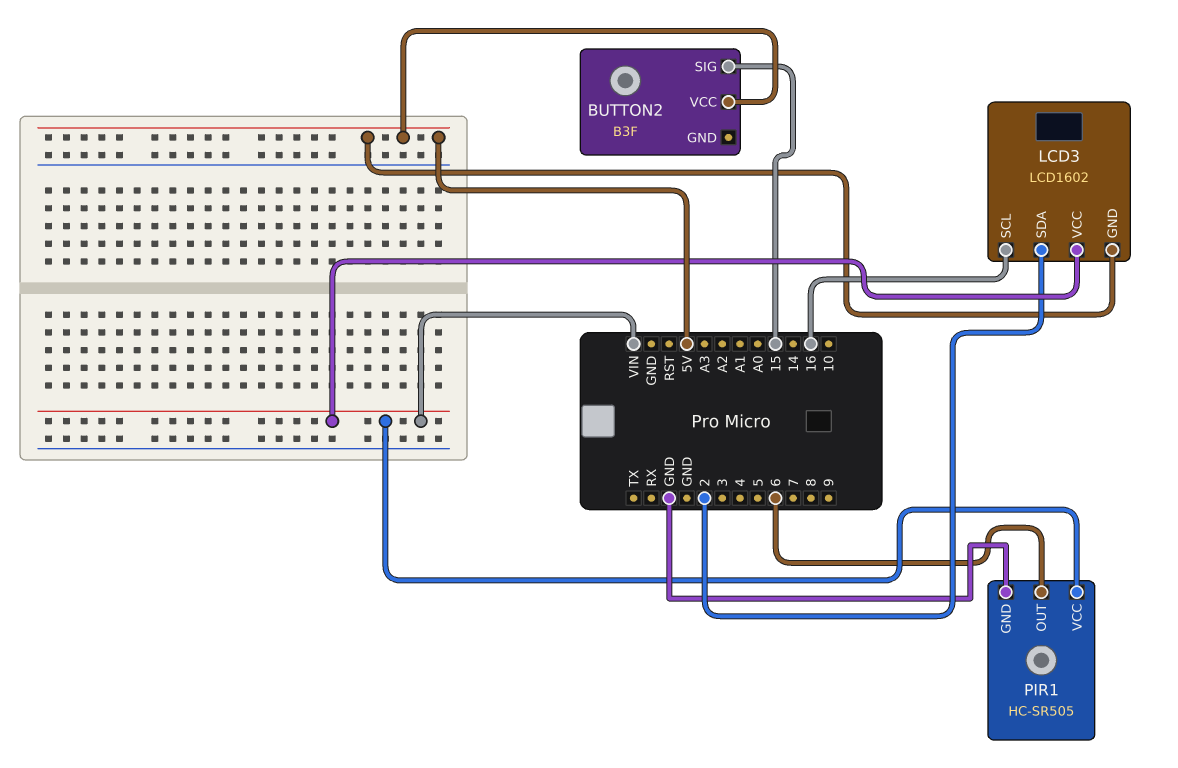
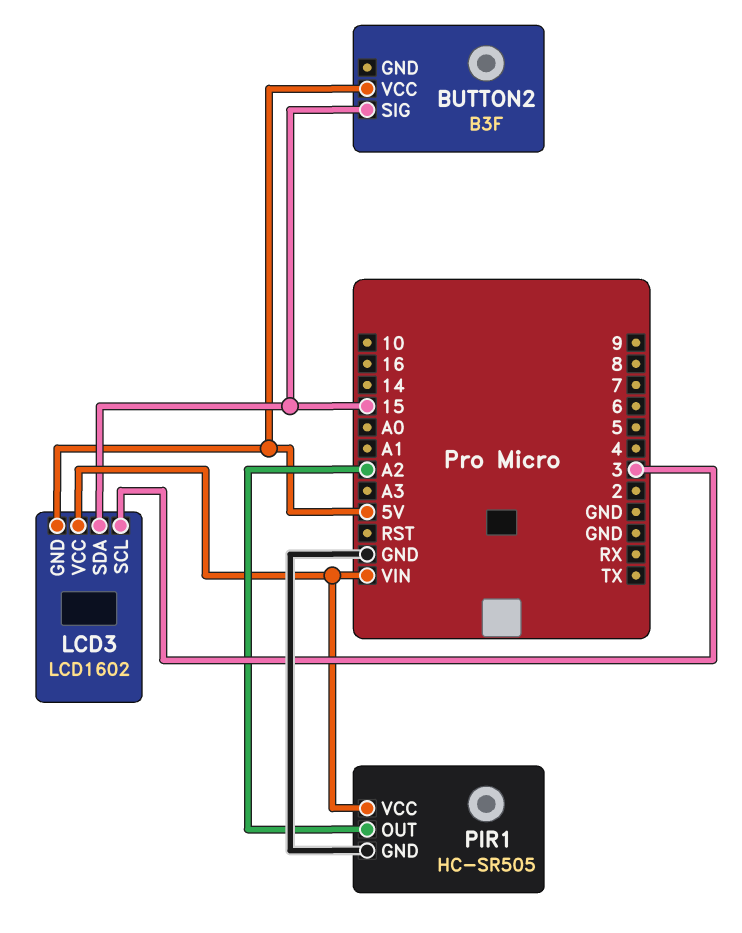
LCD3 pin SCL: 16 -> 3
LCD3 pin SDA: 2 -> 15
PIR1 pin OUT: 6 -> A2

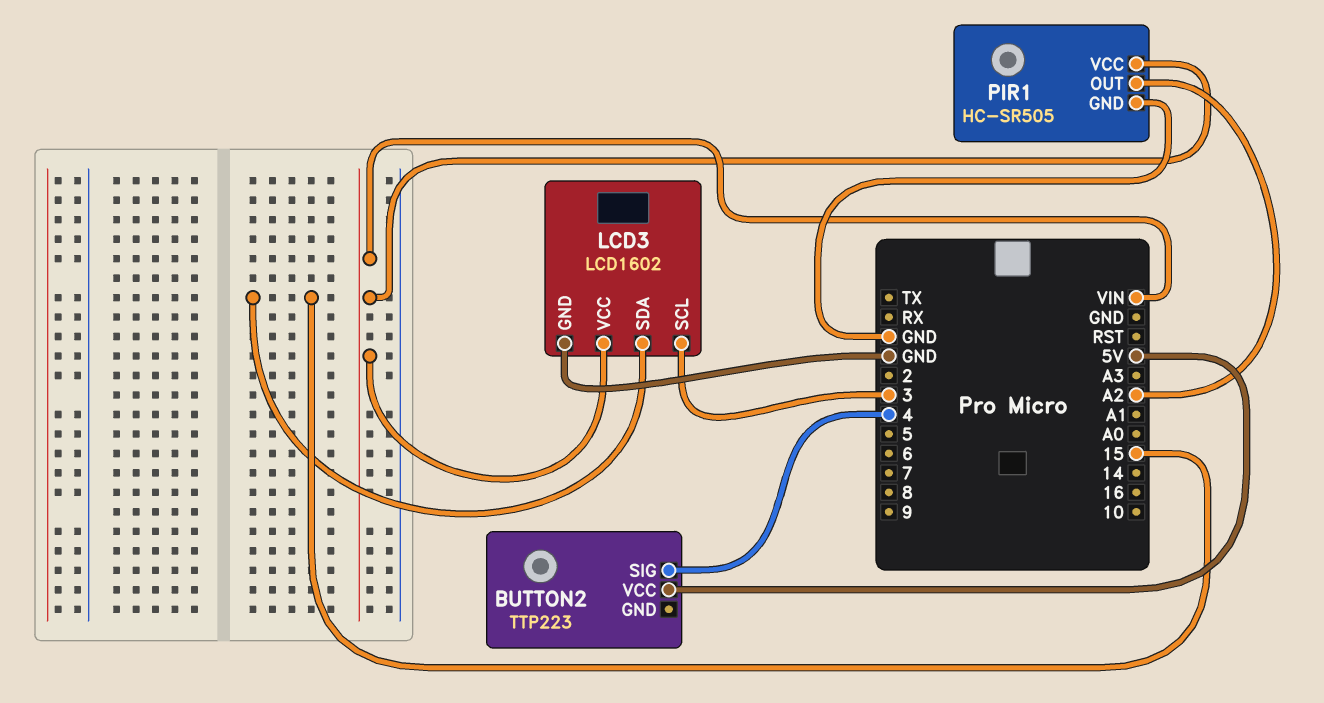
BUTTON2: B3F -> TTP223
BUTTON2 pin SIG: 15 -> 4
LCD3 pin GND: 5V -> GND

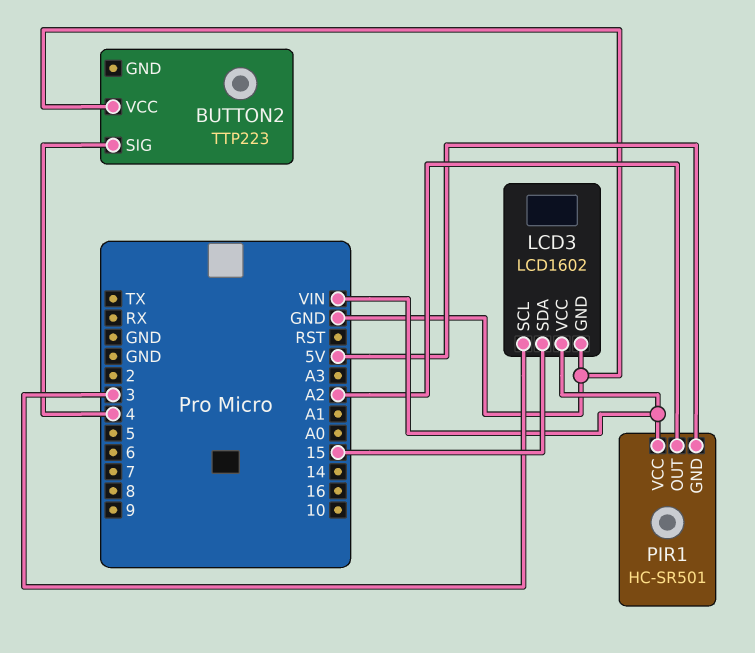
BUTTON2 pin VCC: 5V -> GND
PIR1: HC-SR505 -> HC-SR501
PIR1 pin GND: GND -> 5V

